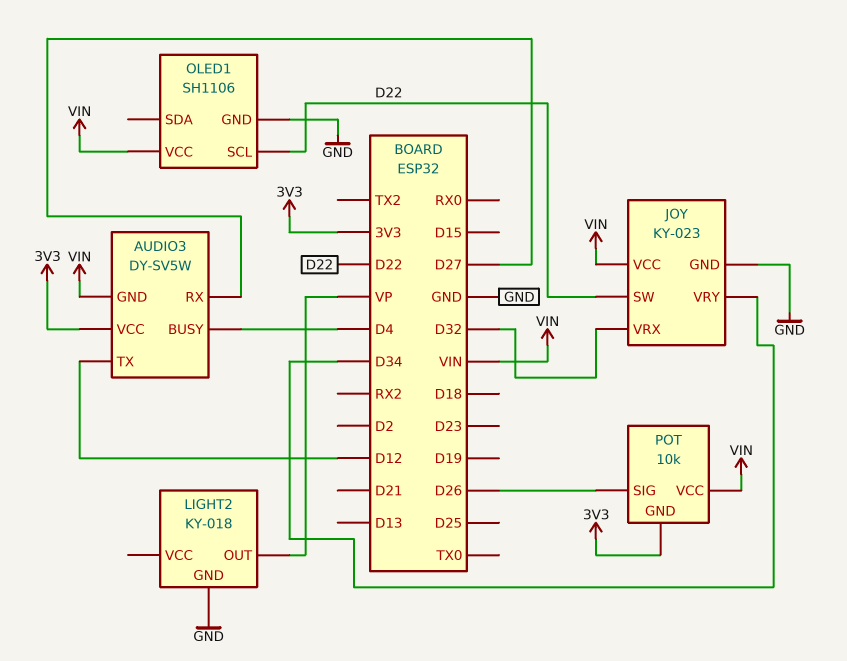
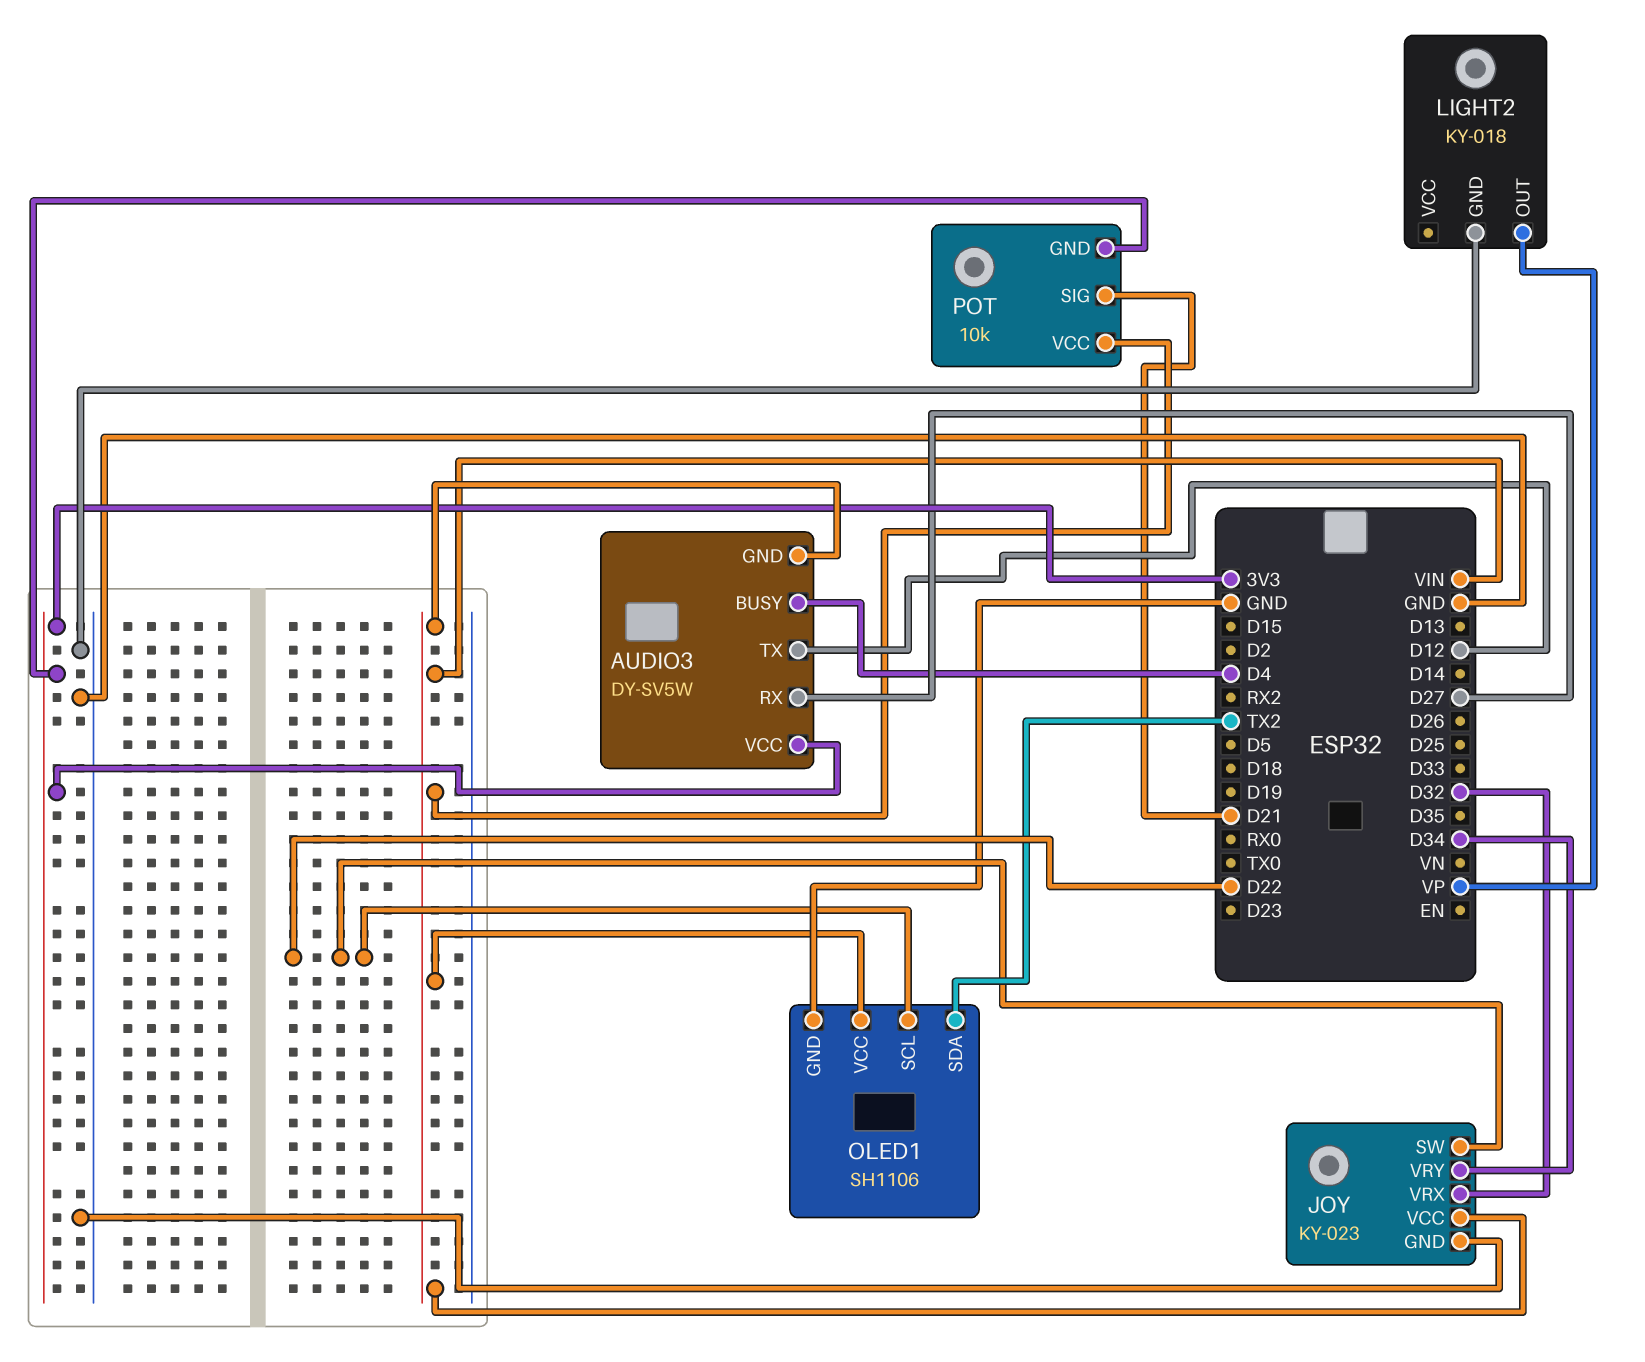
OLED1 pin SDA: none -> TX2
POT pin SIG: D26 -> D21

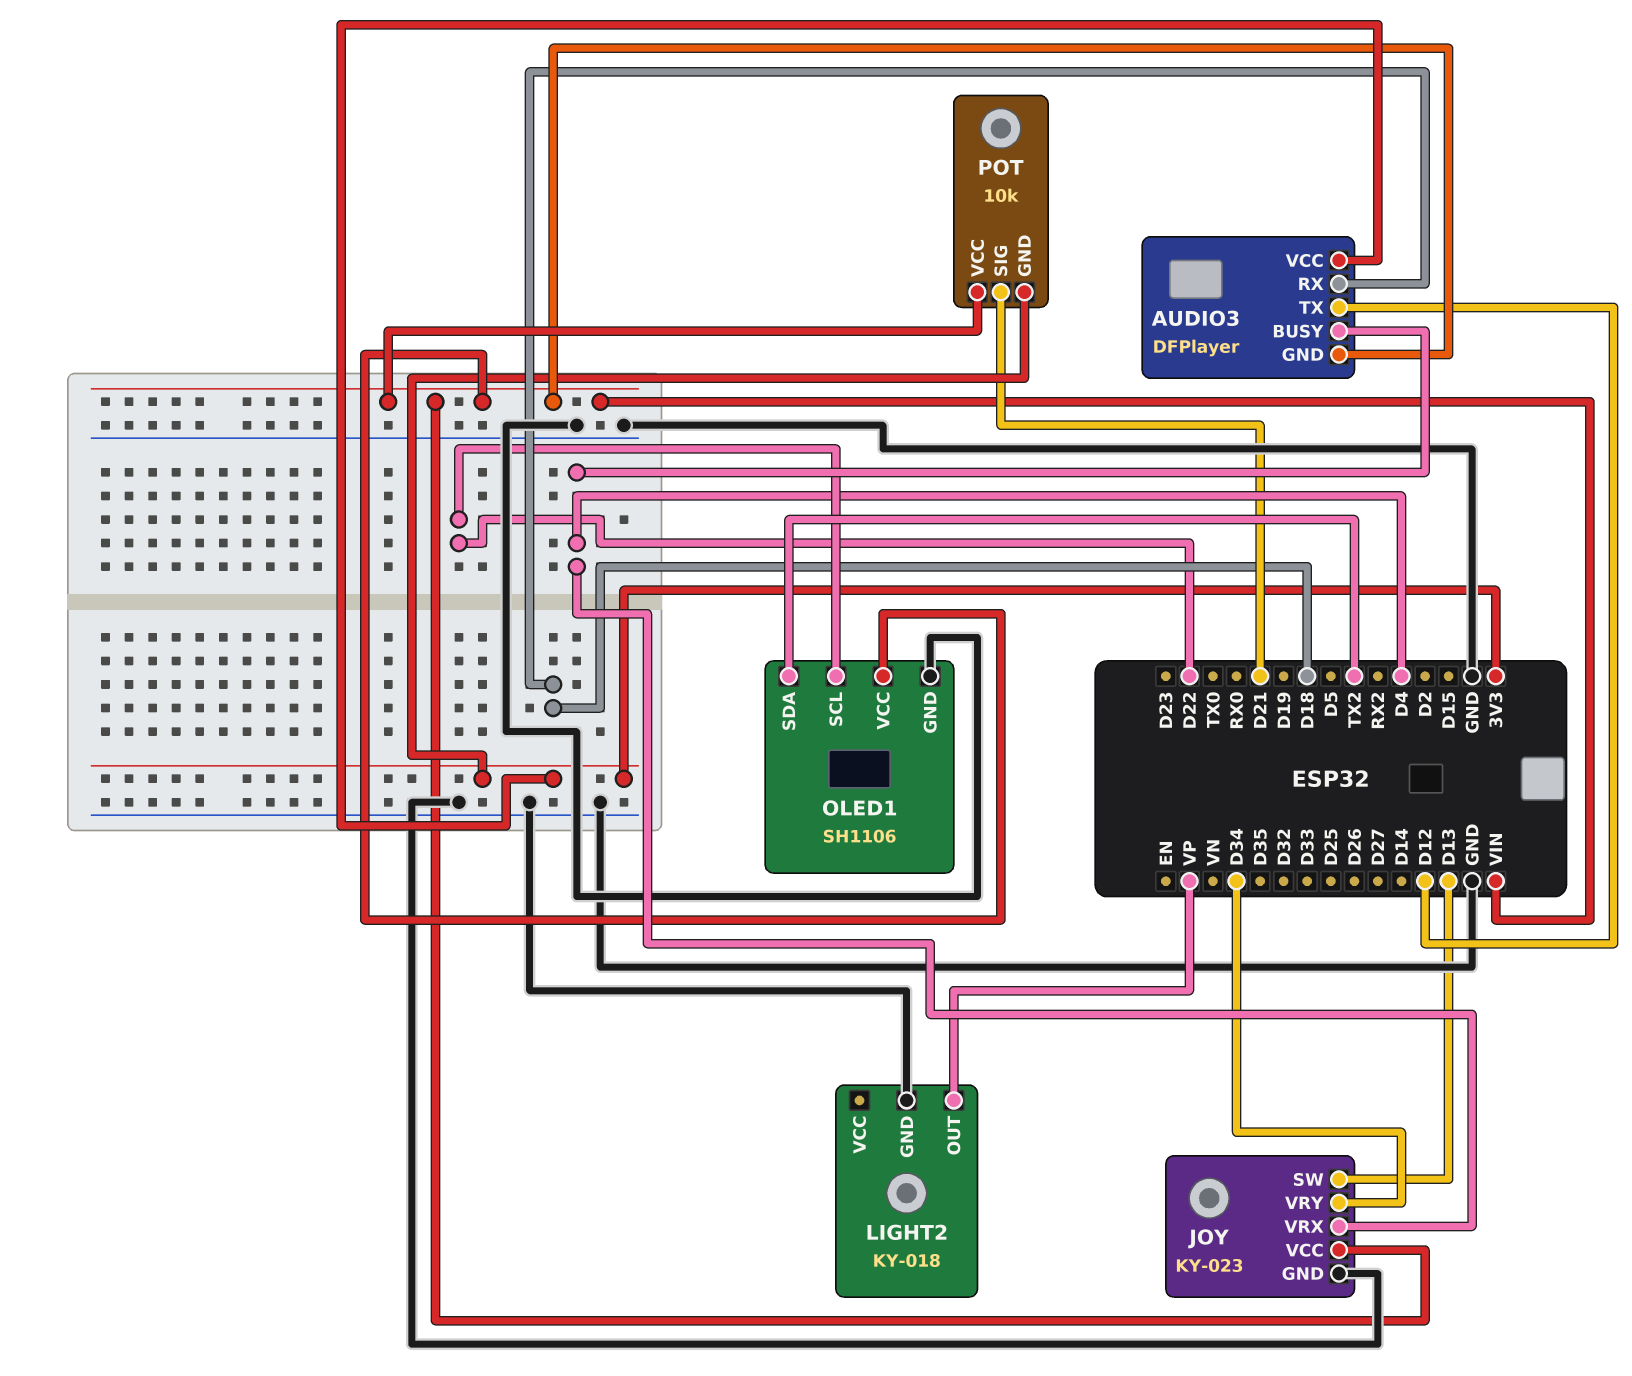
AUDIO3: DY-SV5W -> DFPlayer
AUDIO3 pin RX: D27 -> D18
JOY pin SW: D22 -> D13
JOY pin VRX: D32 -> D4

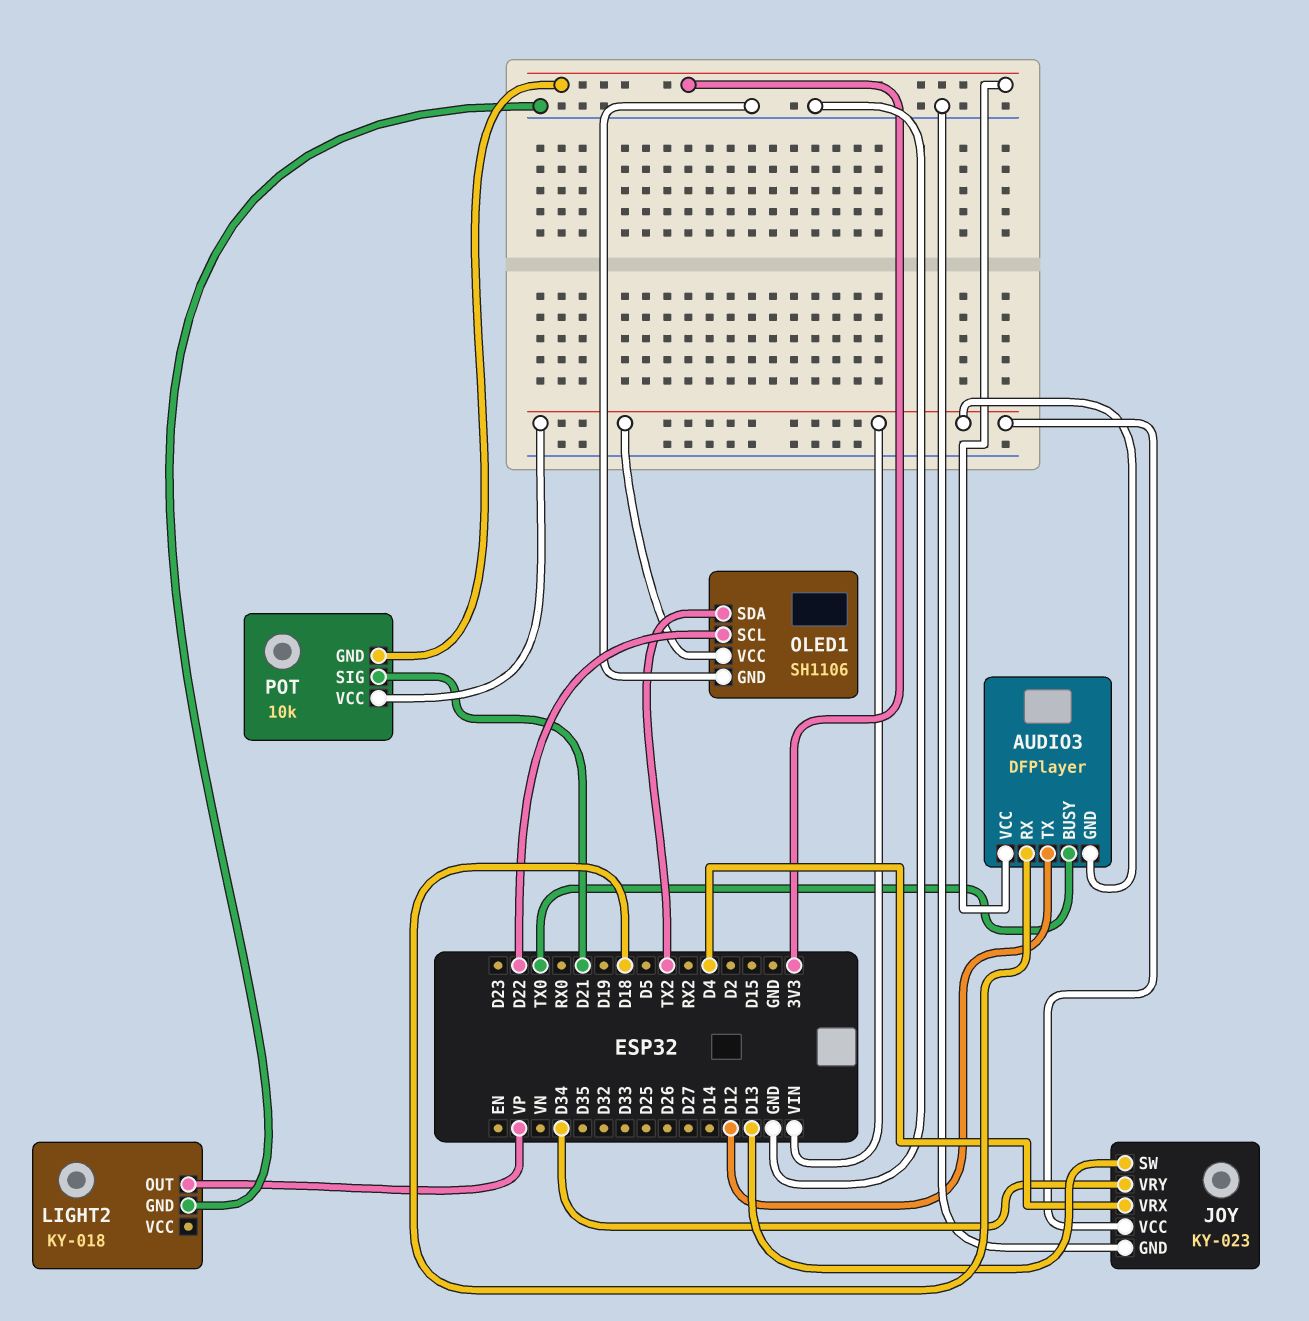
AUDIO3 pin BUSY: D4 -> TX0

